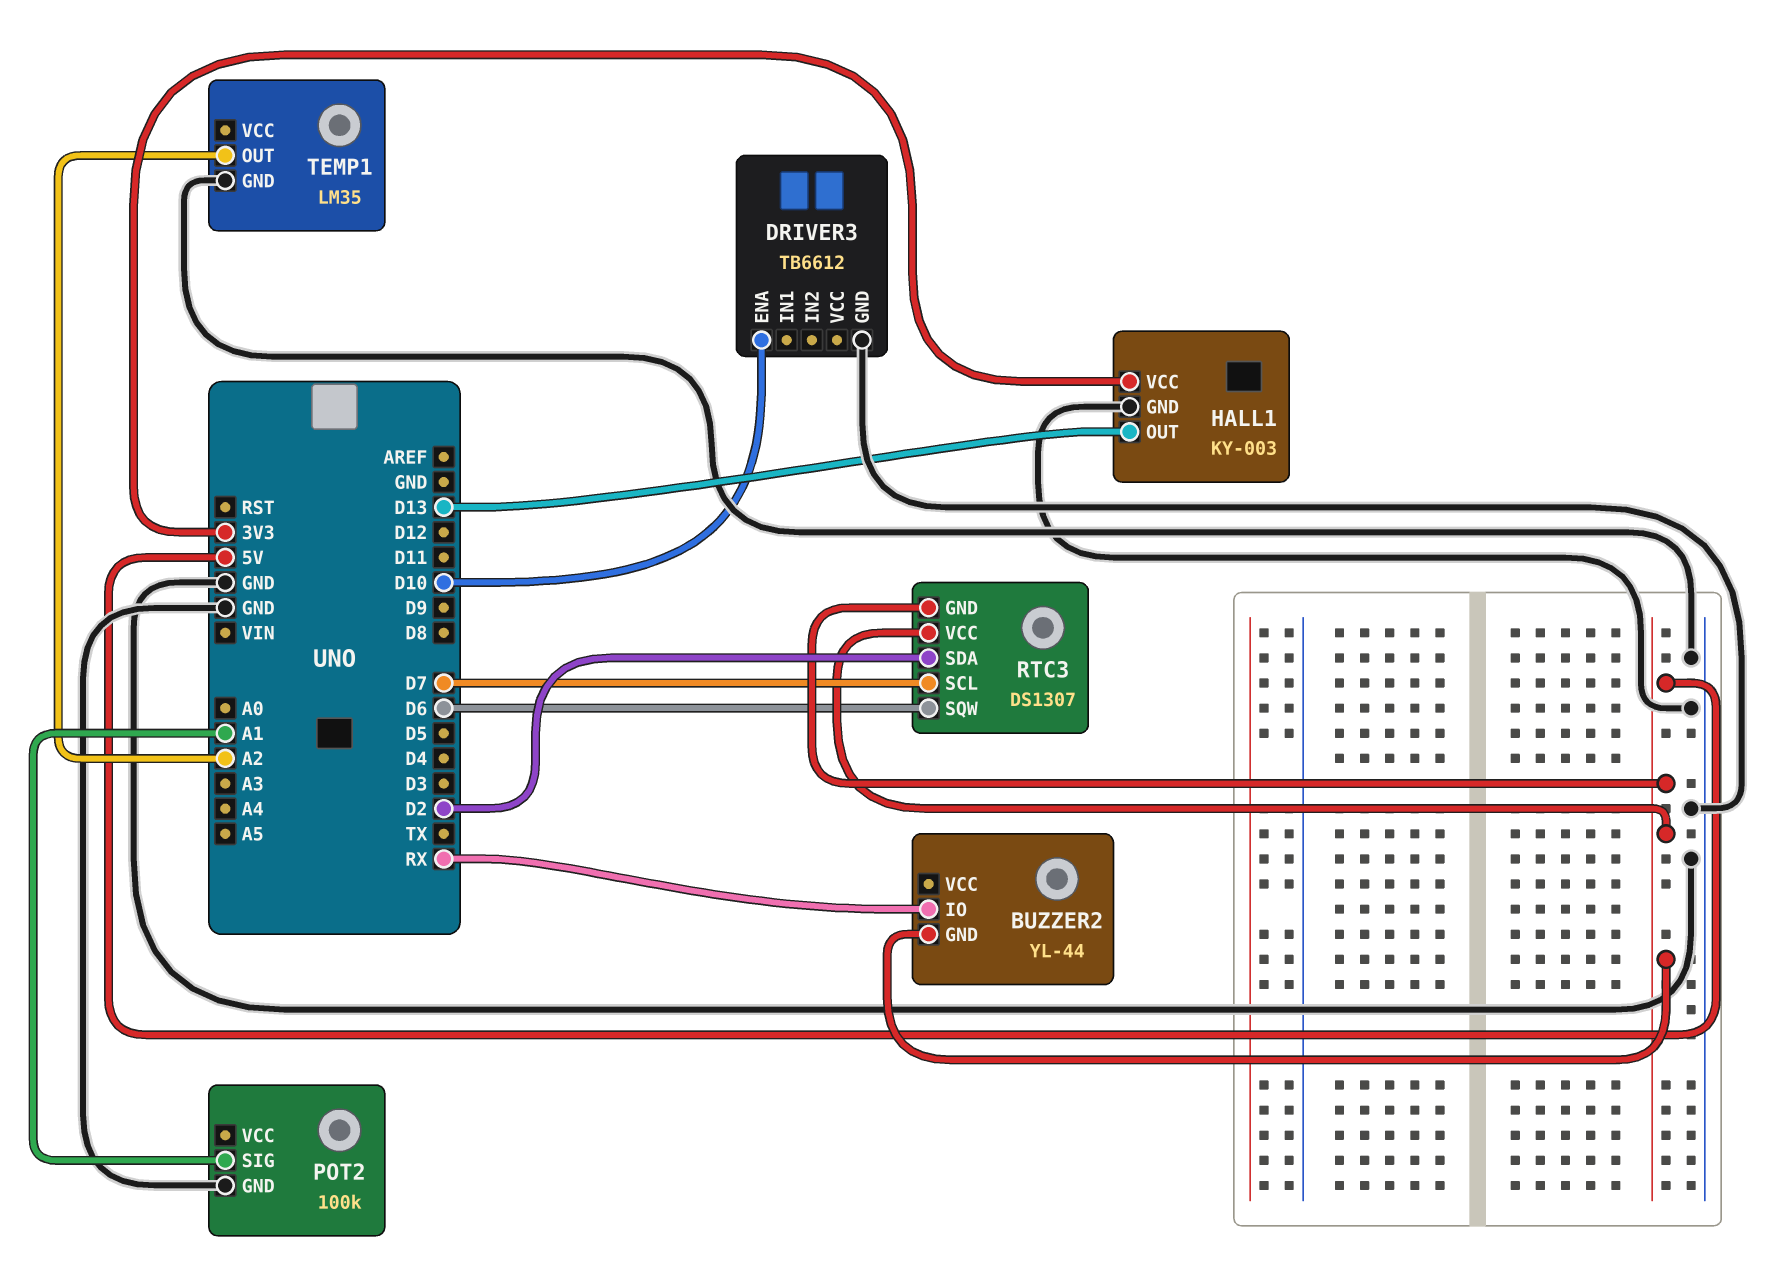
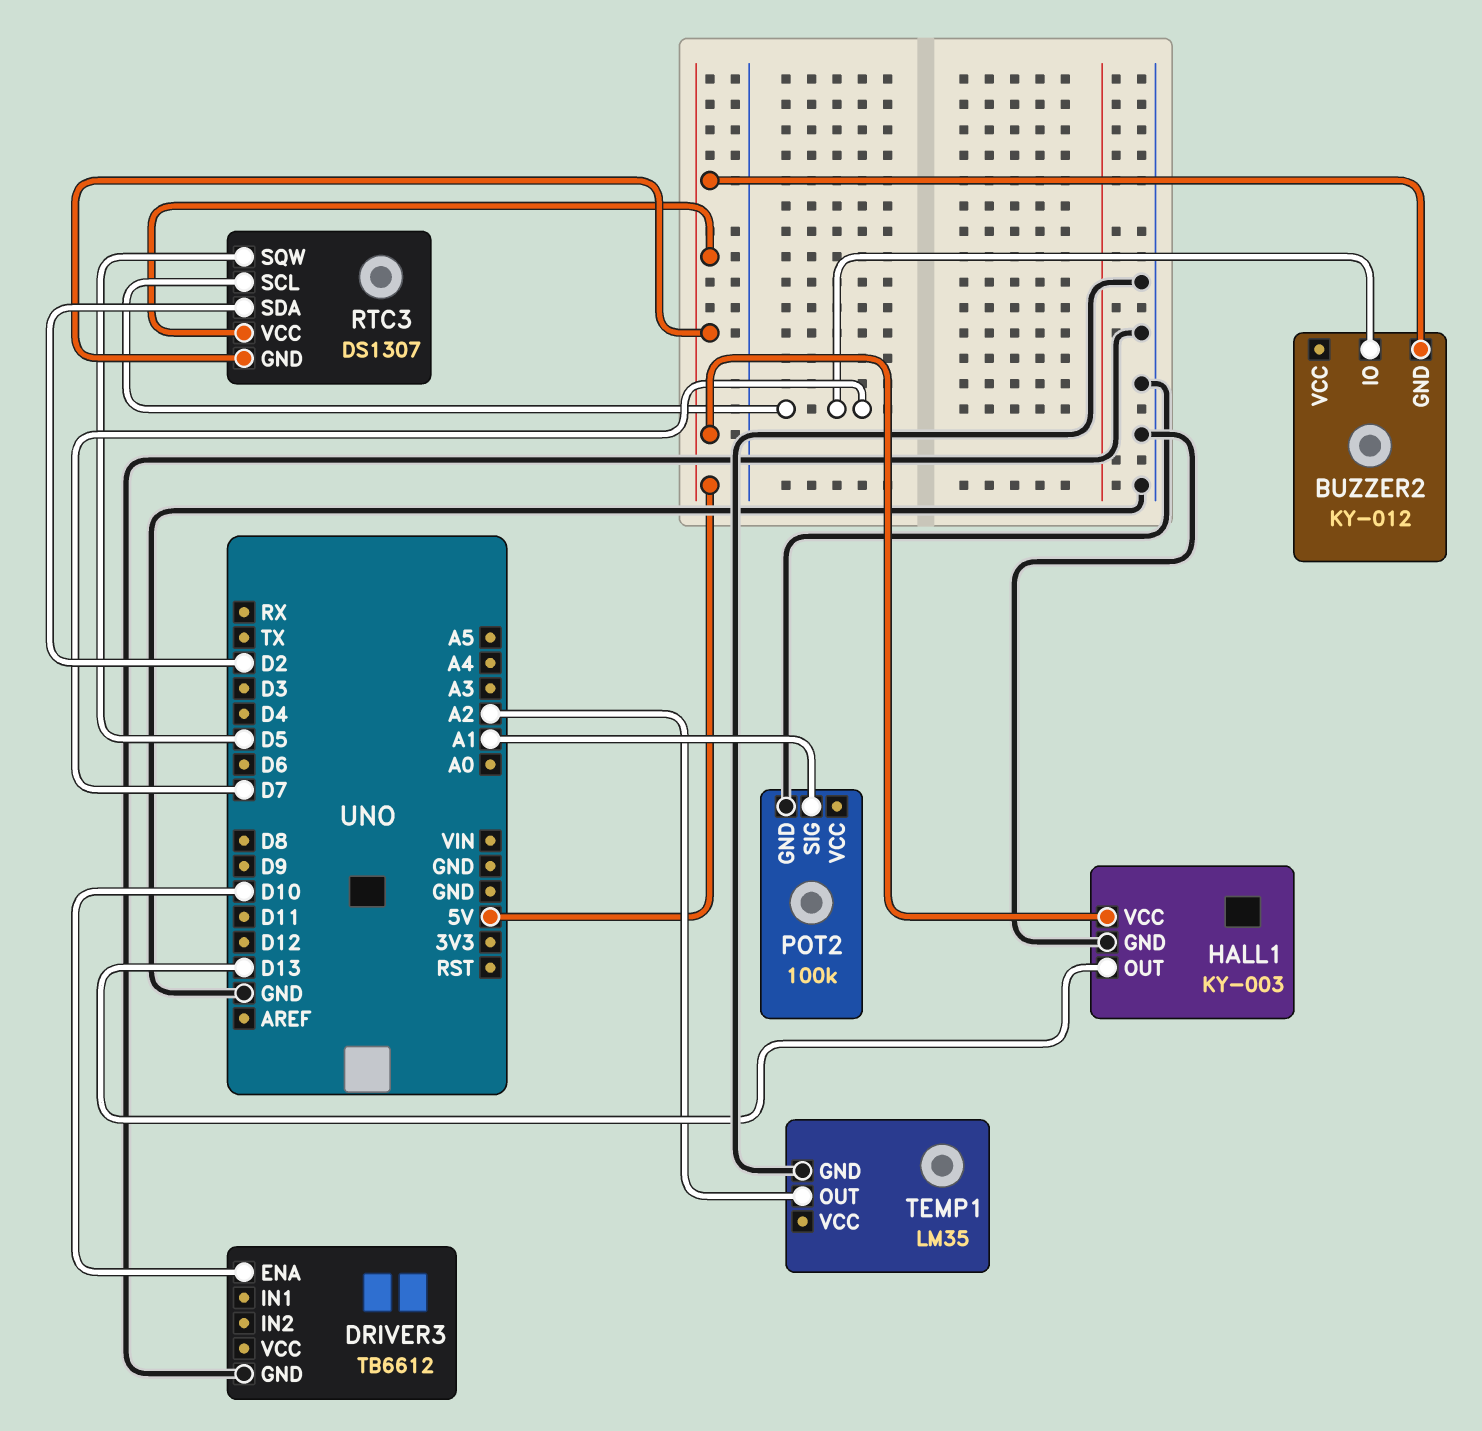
BUZZER2: YL-44 -> KY-012
BUZZER2 pin IO: RX -> D7
HALL1 pin VCC: 3V3 -> 5V
RTC3 pin SQW: D6 -> D5

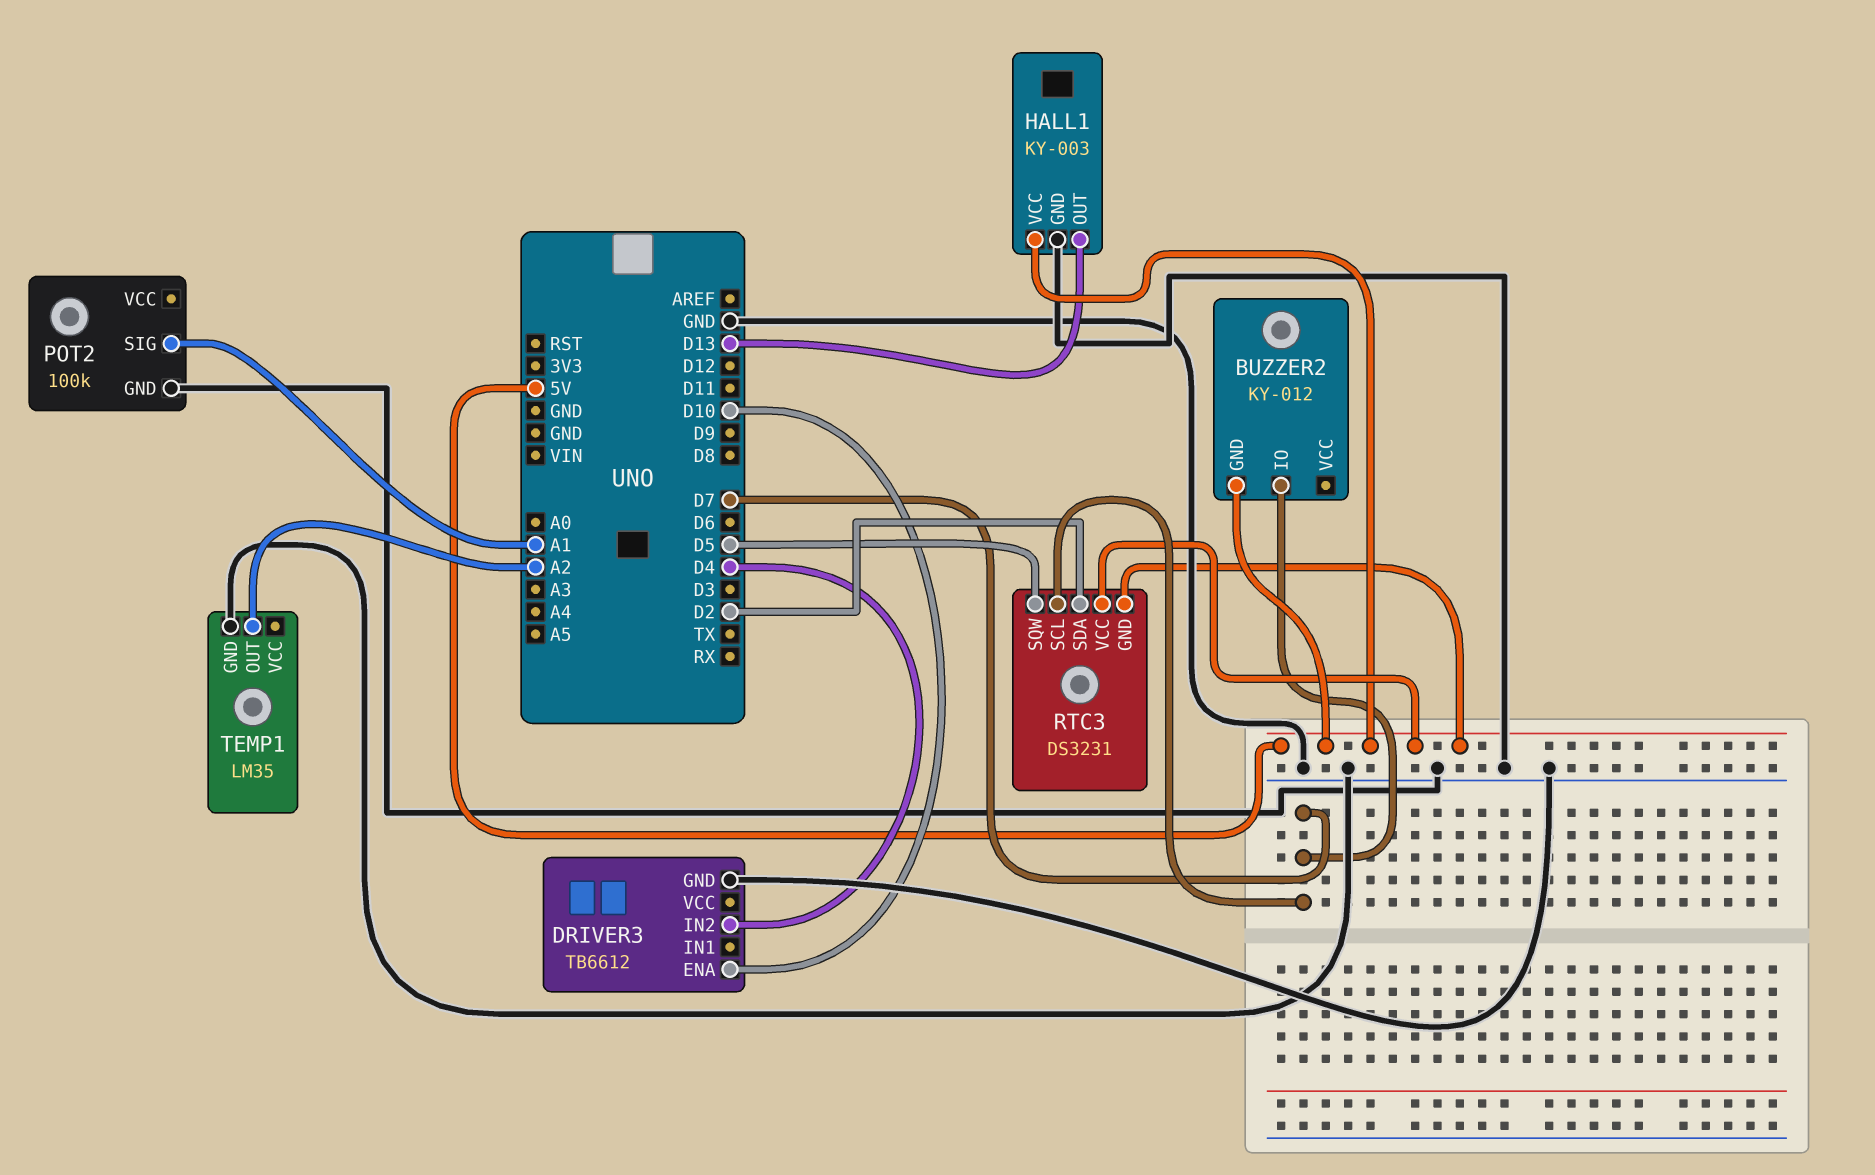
DRIVER3 pin IN2: none -> D4
RTC3: DS1307 -> DS3231

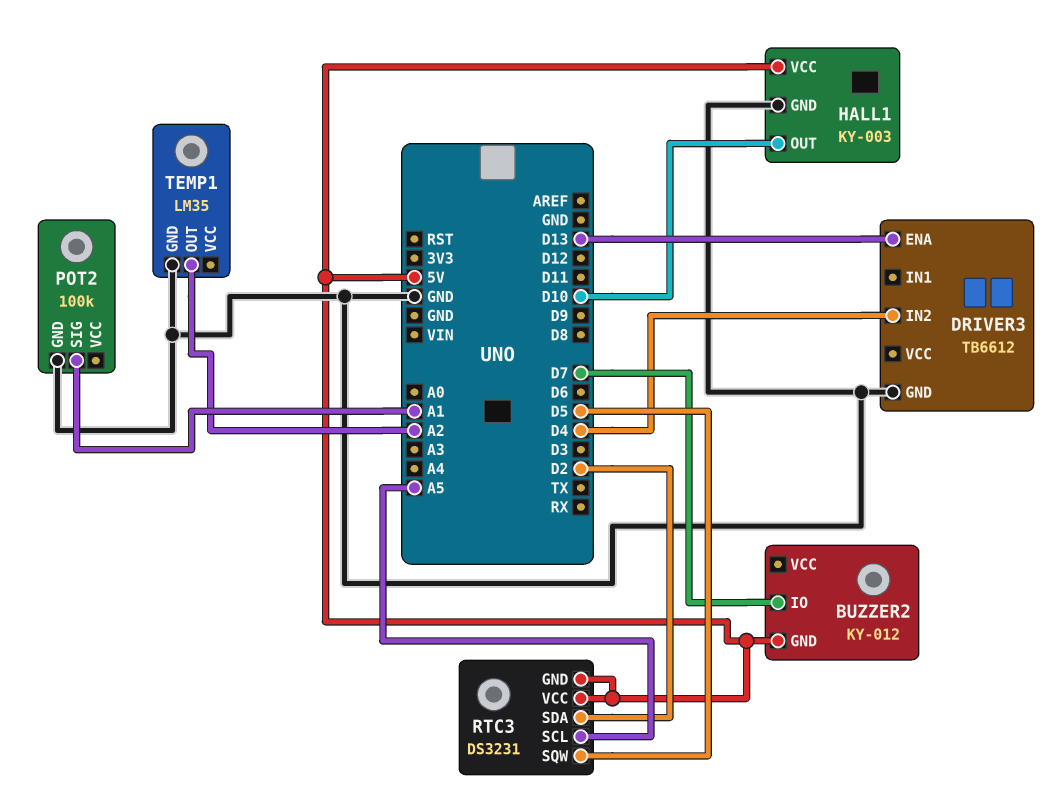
DRIVER3 pin ENA: D10 -> D13
HALL1 pin OUT: D13 -> D10
RTC3 pin SCL: D7 -> A5

